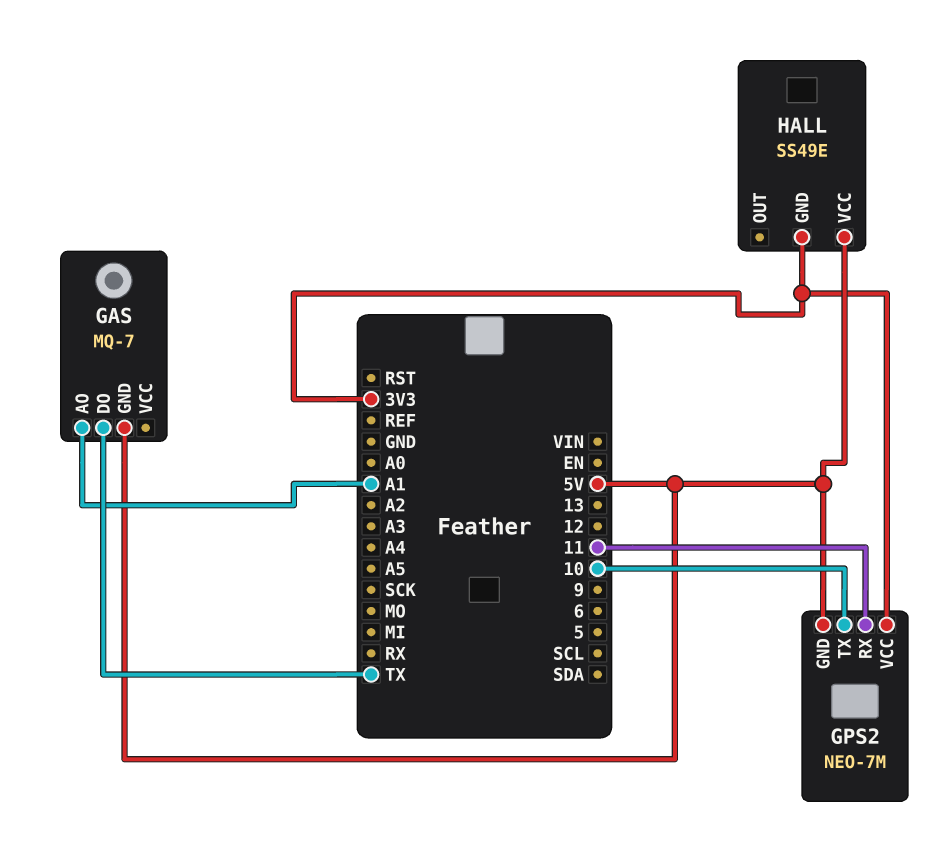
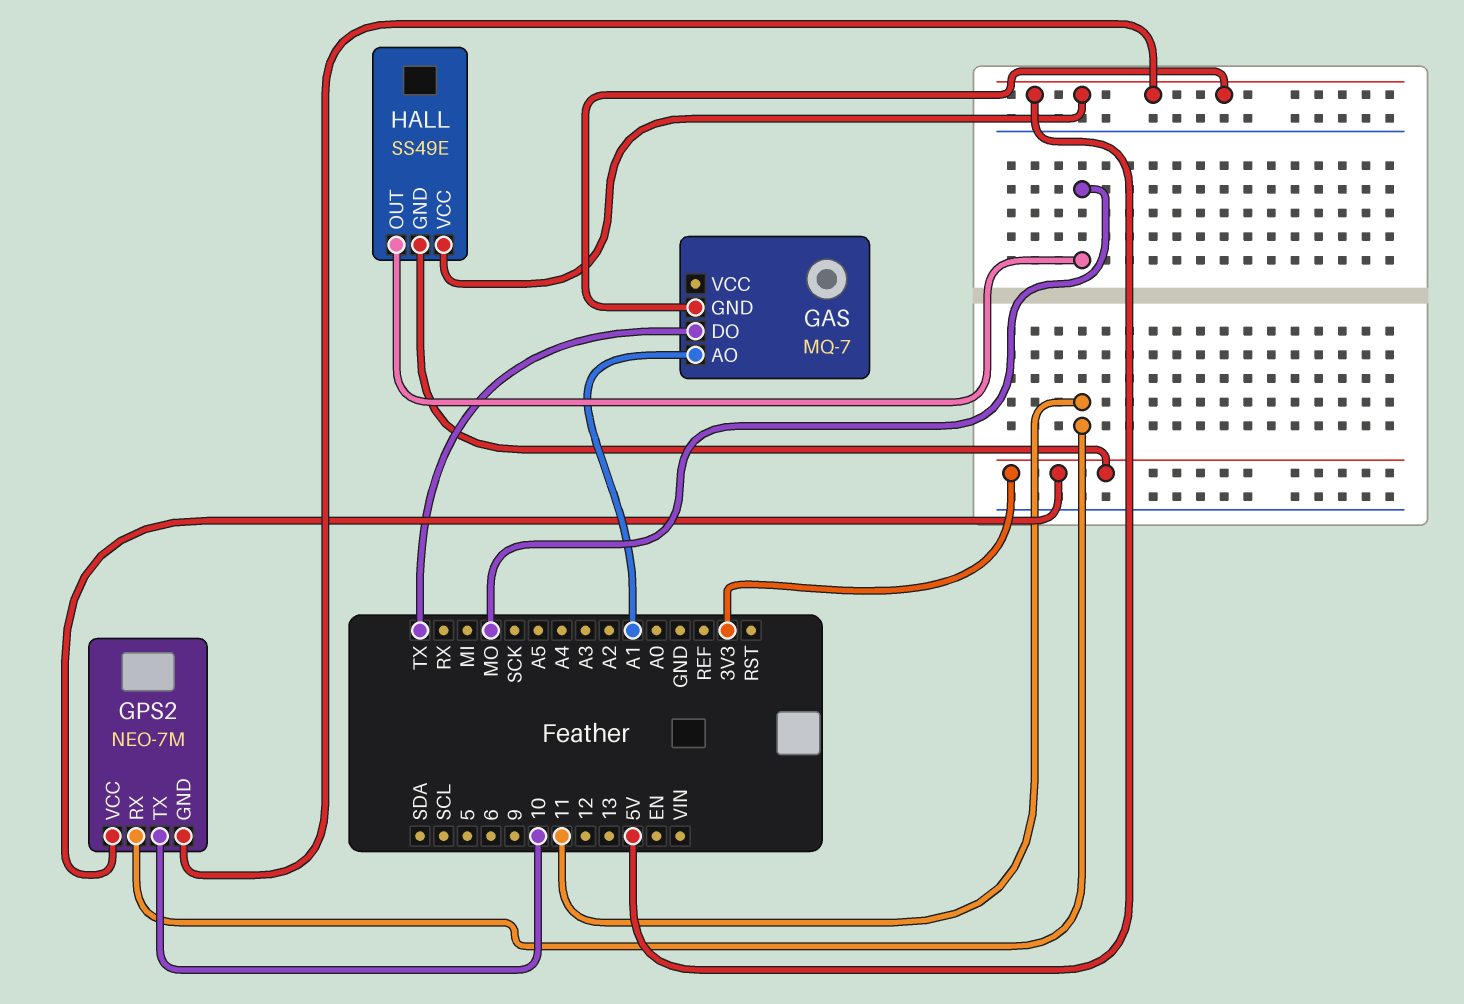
HALL pin OUT: none -> MO

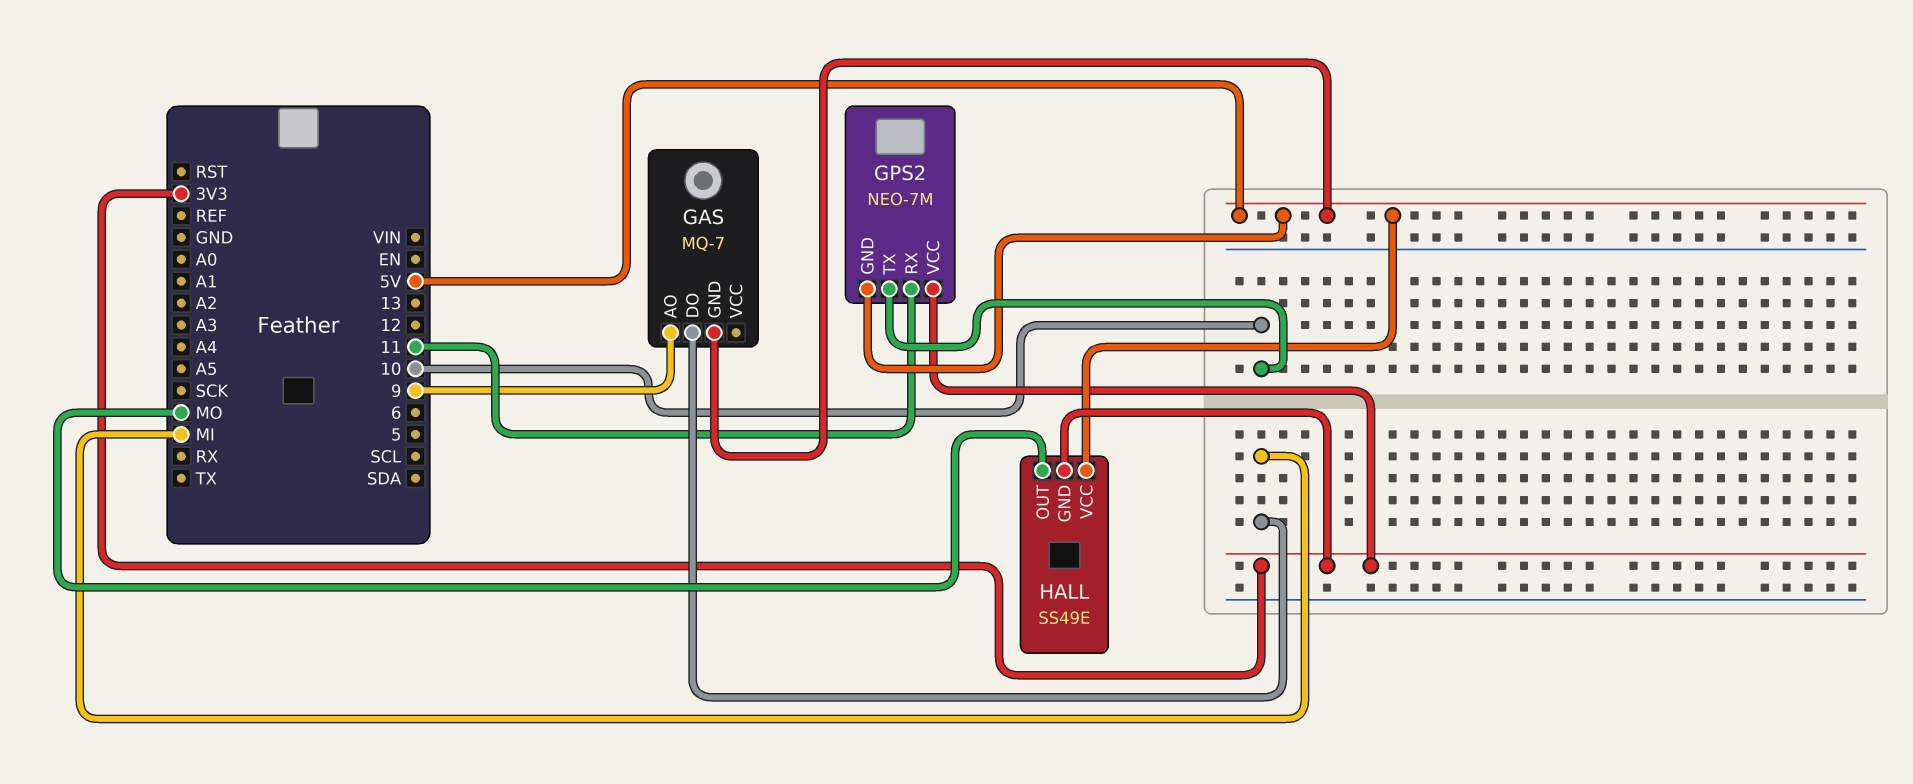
GAS pin AO: A1 -> 9
GAS pin DO: TX -> MI

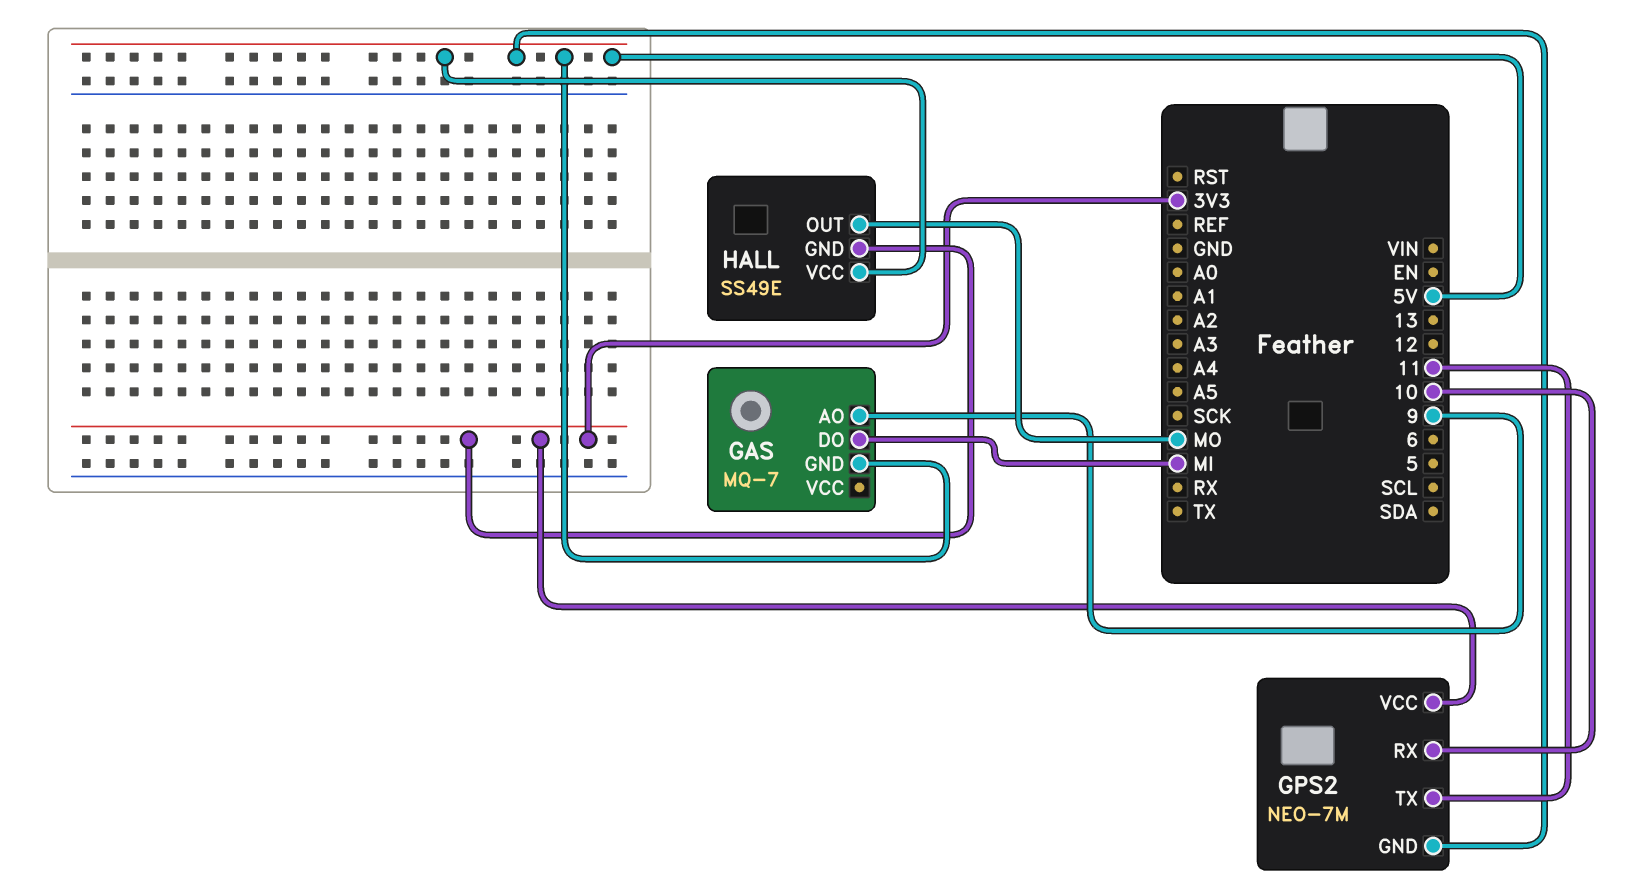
GPS2 pin RX: 11 -> 10
GPS2 pin TX: 10 -> 11

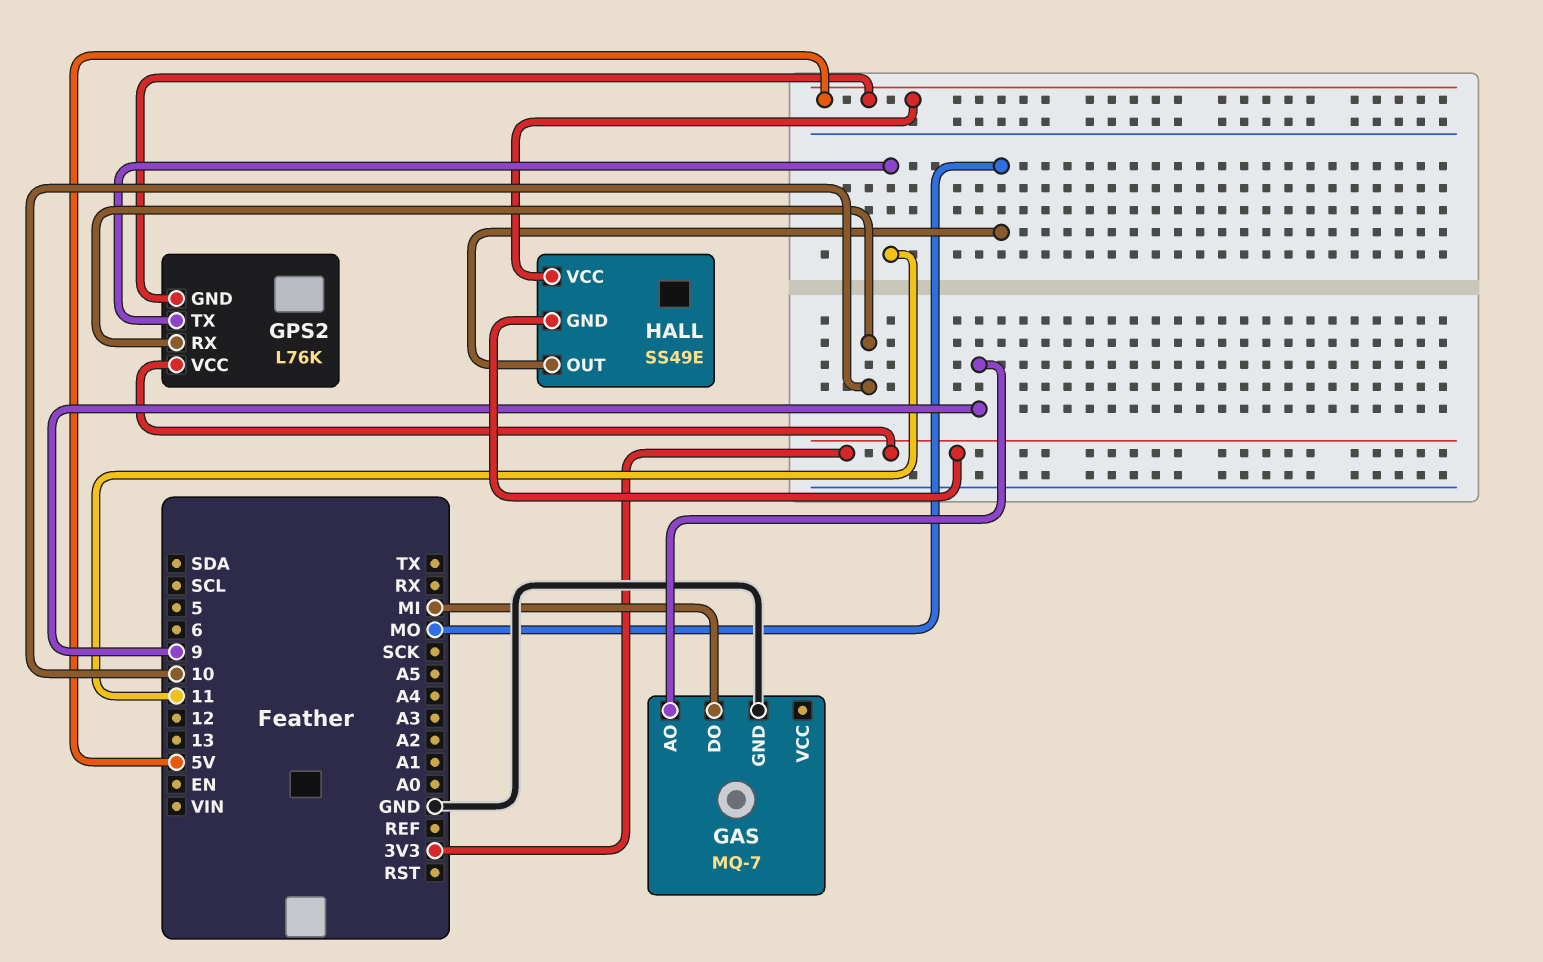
GAS pin GND: 5V -> GND
GPS2: NEO-7M -> L76K

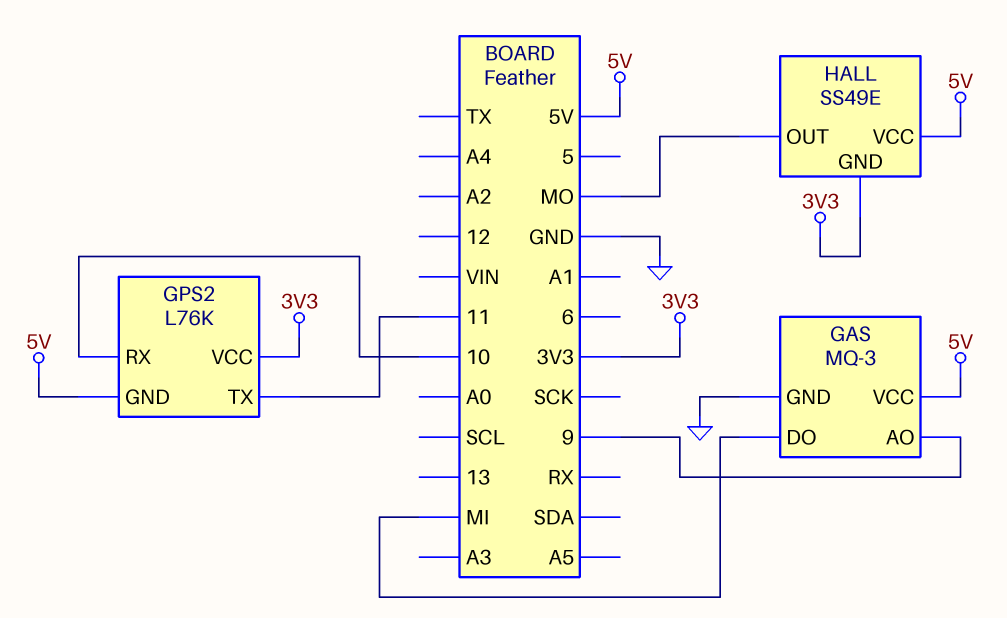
GAS: MQ-7 -> MQ-3
GAS pin VCC: none -> 5V

